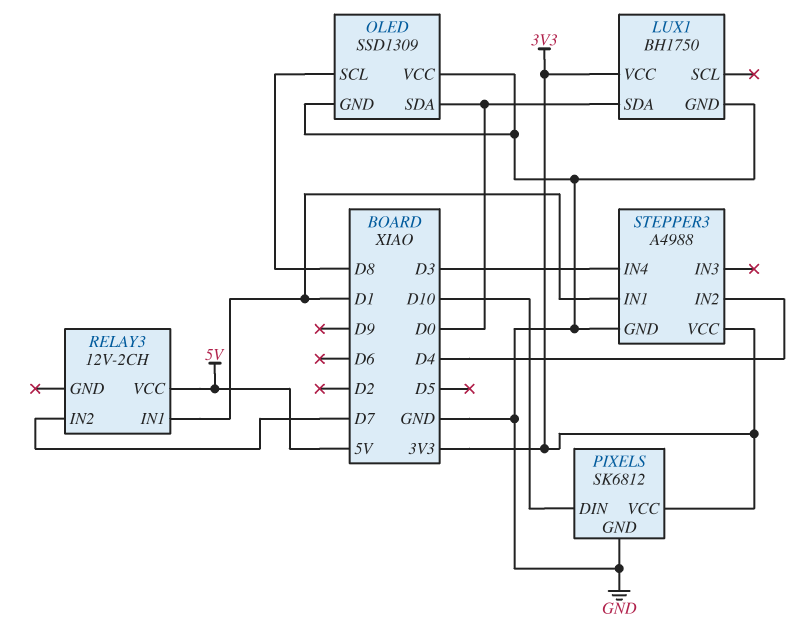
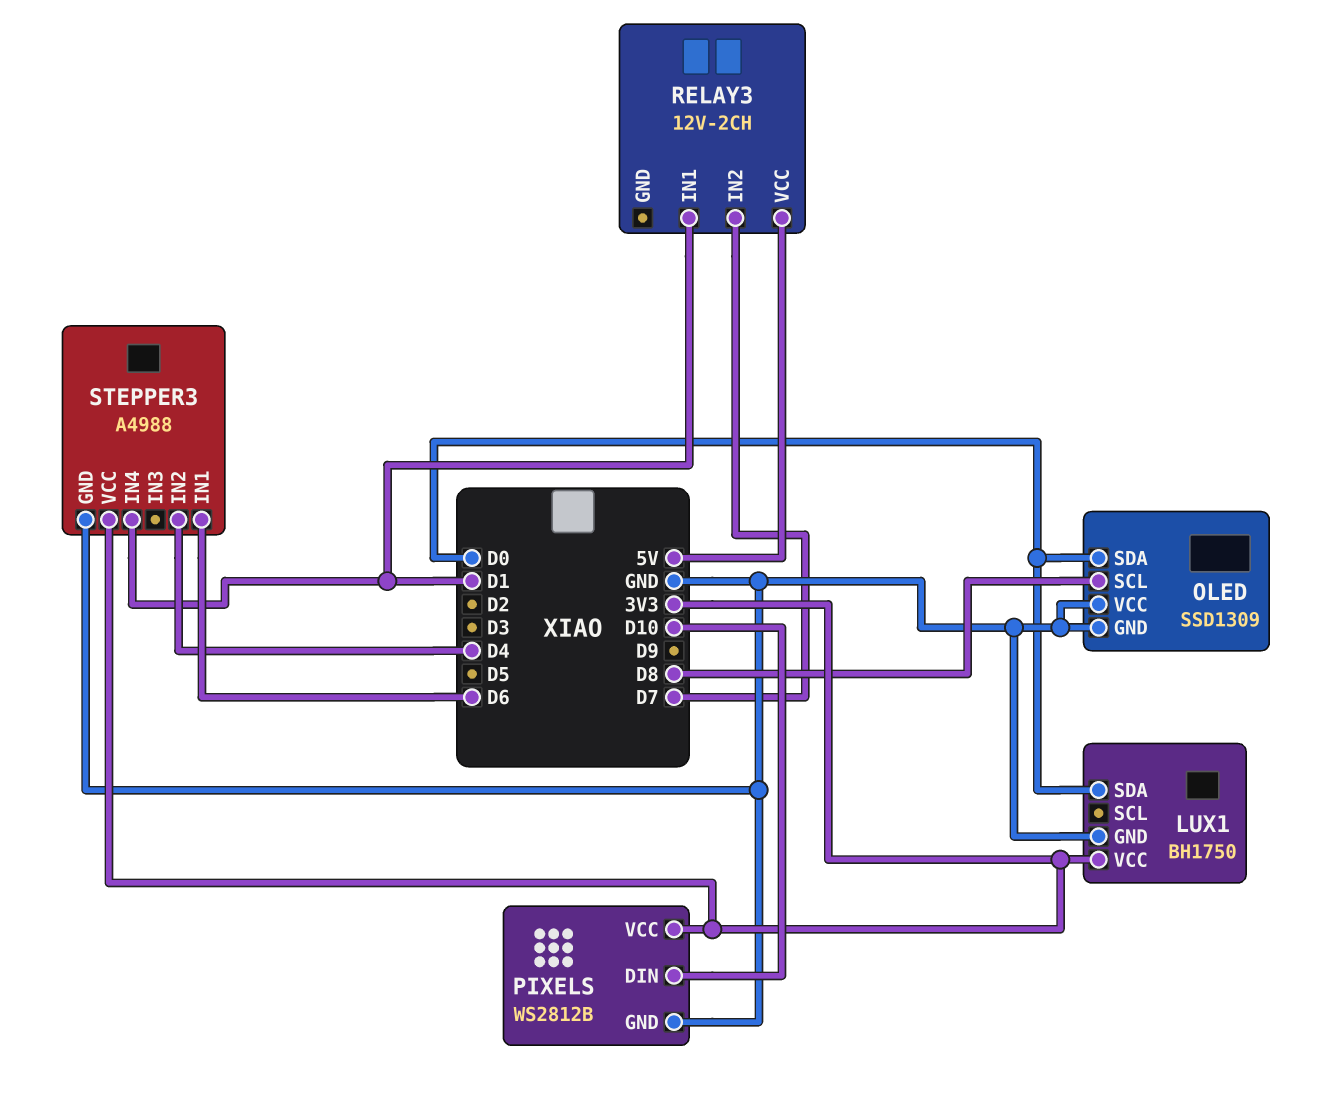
PIXELS: SK6812 -> WS2812B
STEPPER3 pin IN1: D1 -> D6
STEPPER3 pin IN4: D3 -> D1

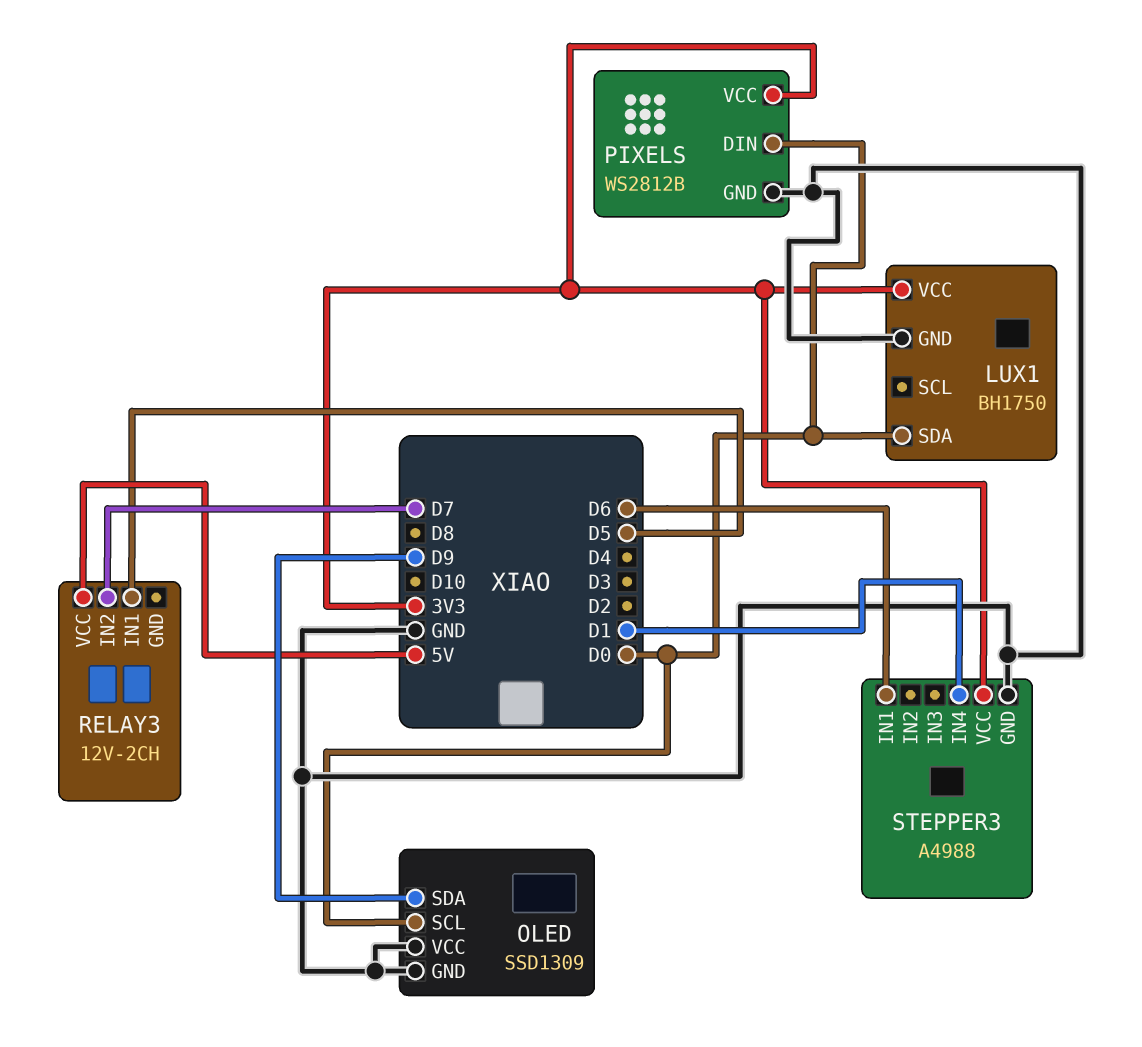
OLED pin SCL: D8 -> D0
OLED pin SDA: D0 -> D9
PIXELS pin DIN: D10 -> D0
RELAY3 pin IN1: D1 -> D5
STEPPER3 pin IN2: D4 -> none

